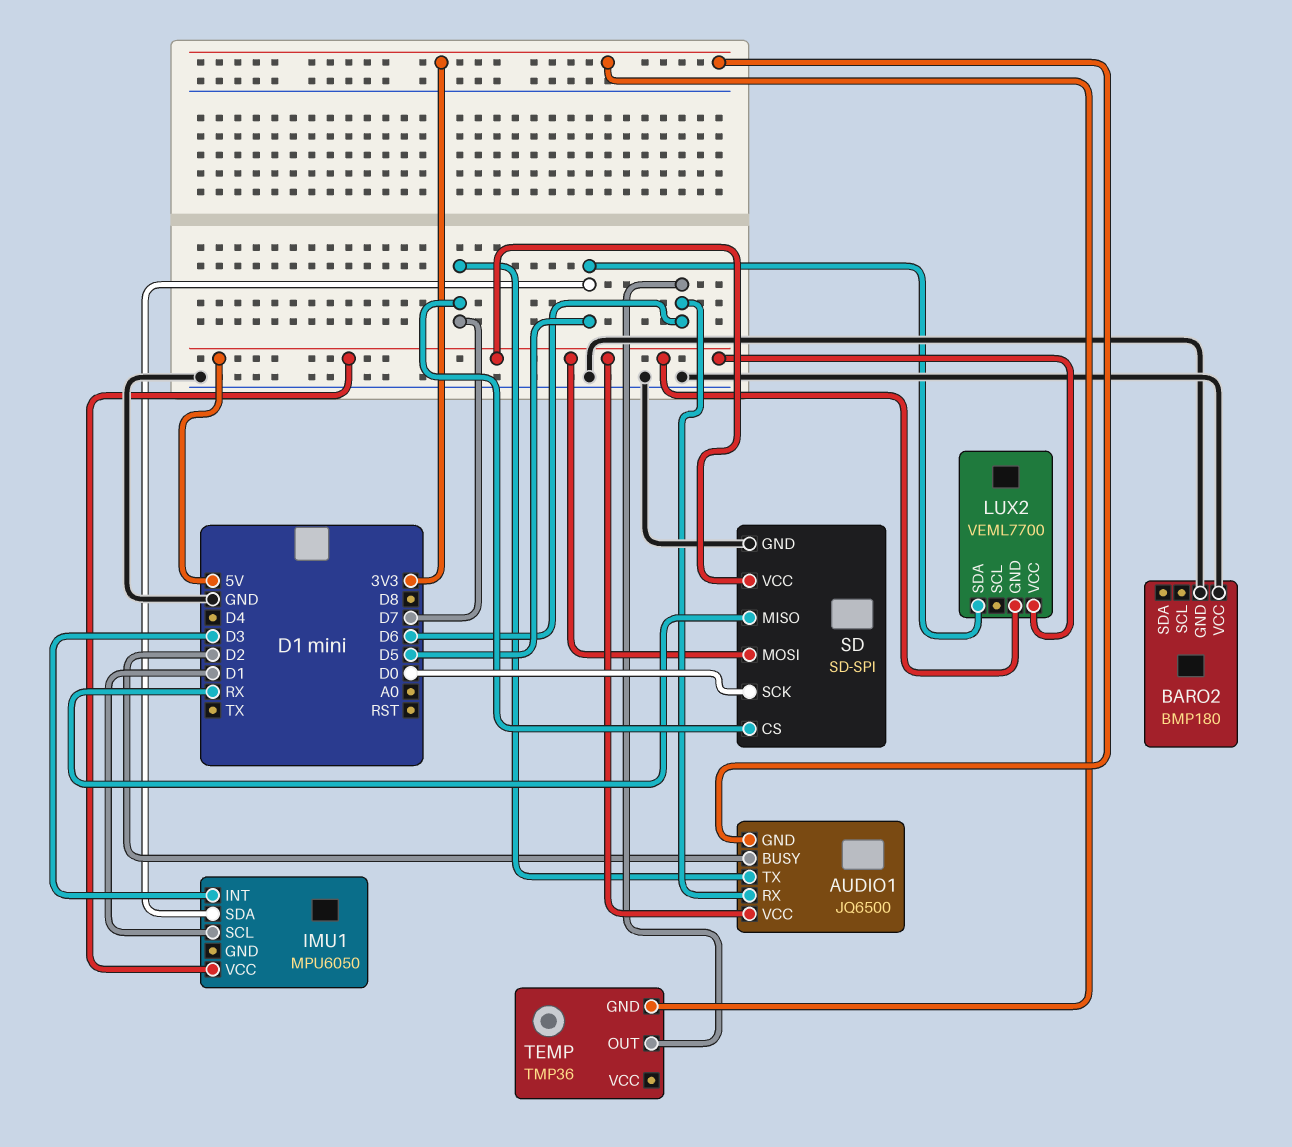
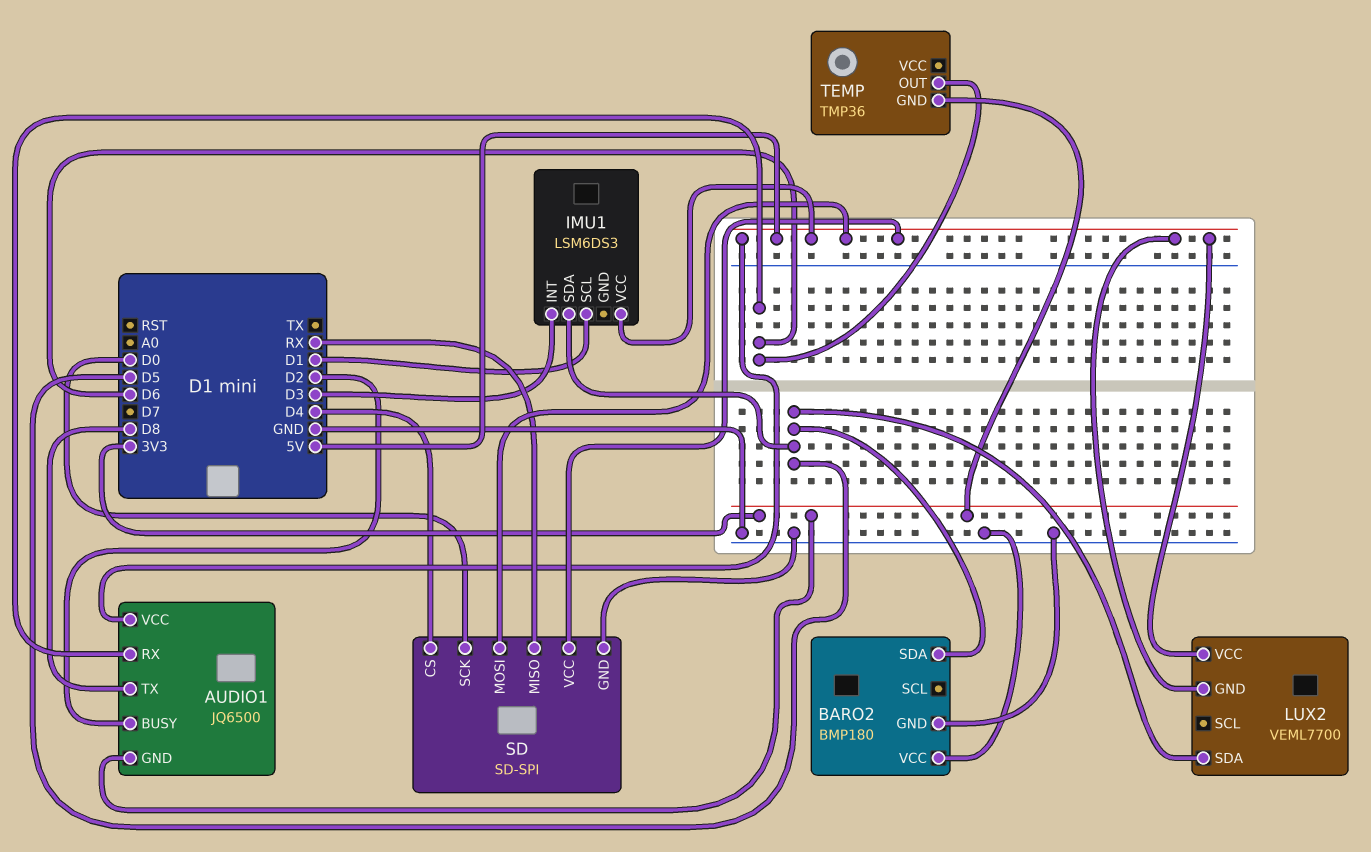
AUDIO1 pin TX: D7 -> D8
BARO2 pin SDA: none -> D5
IMU1: MPU6050 -> LSM6DS3
SD pin CS: D7 -> D4

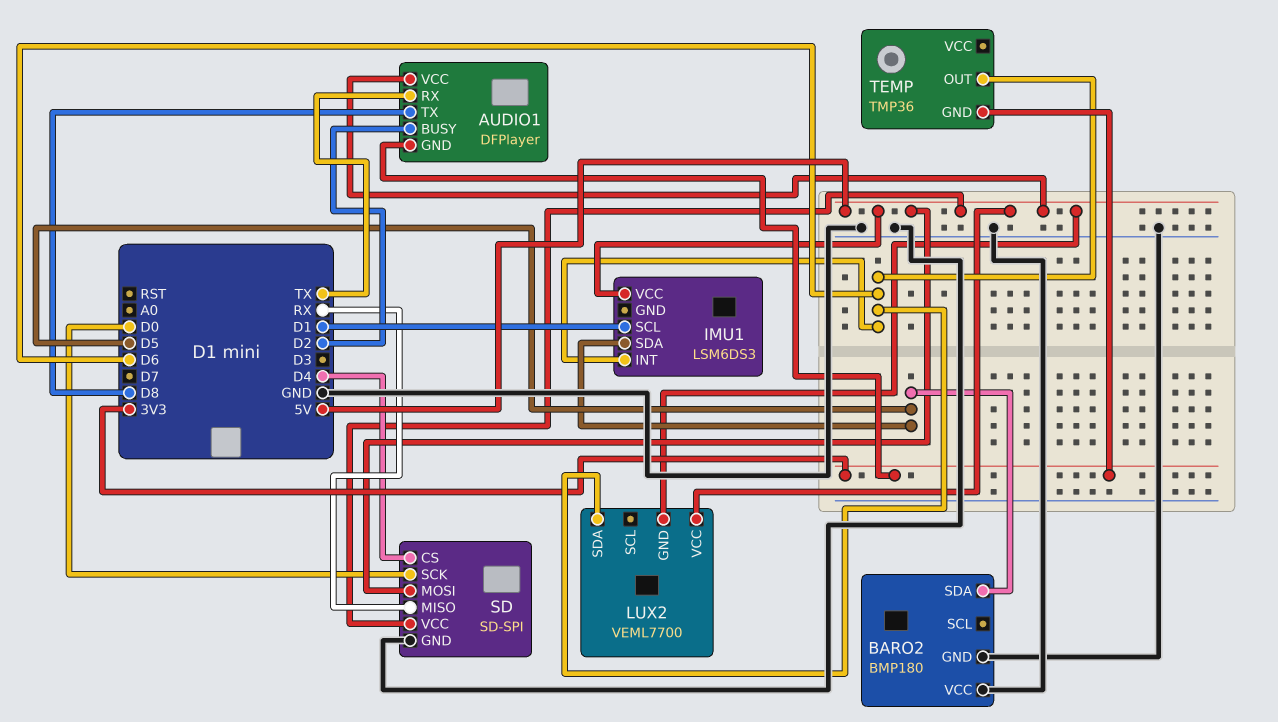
AUDIO1: JQ6500 -> DFPlayer
AUDIO1 pin RX: D6 -> TX
IMU1 pin INT: D3 -> D6
LUX2 pin SDA: D5 -> D6

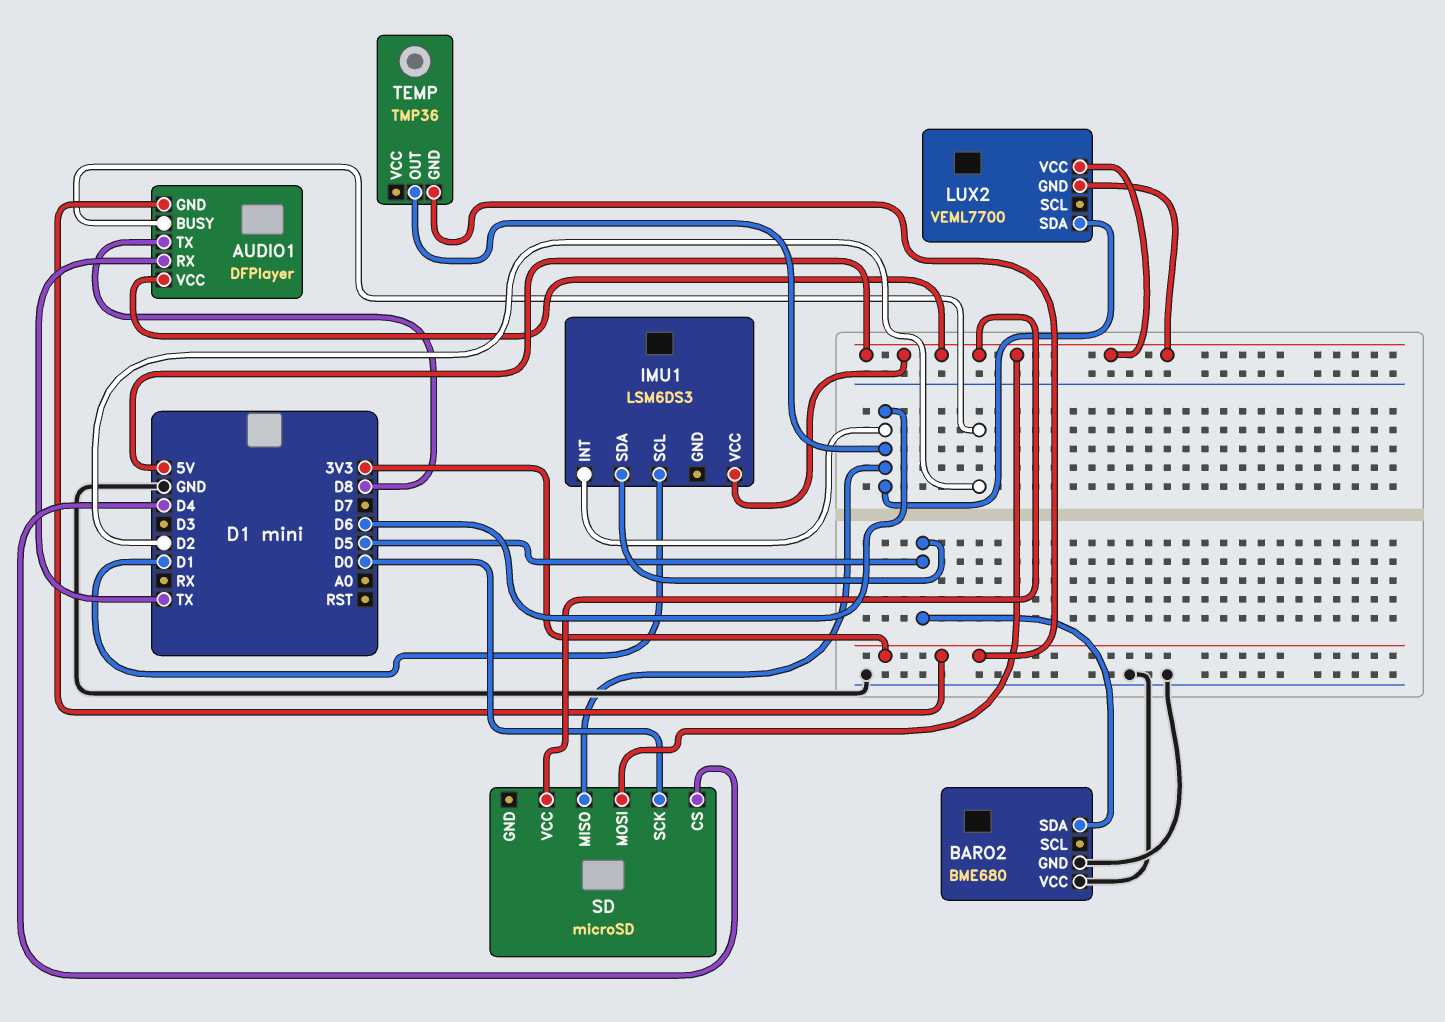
BARO2: BMP180 -> BME680
SD: SD-SPI -> microSD
SD pin GND: GND -> none
SD pin MISO: RX -> D6

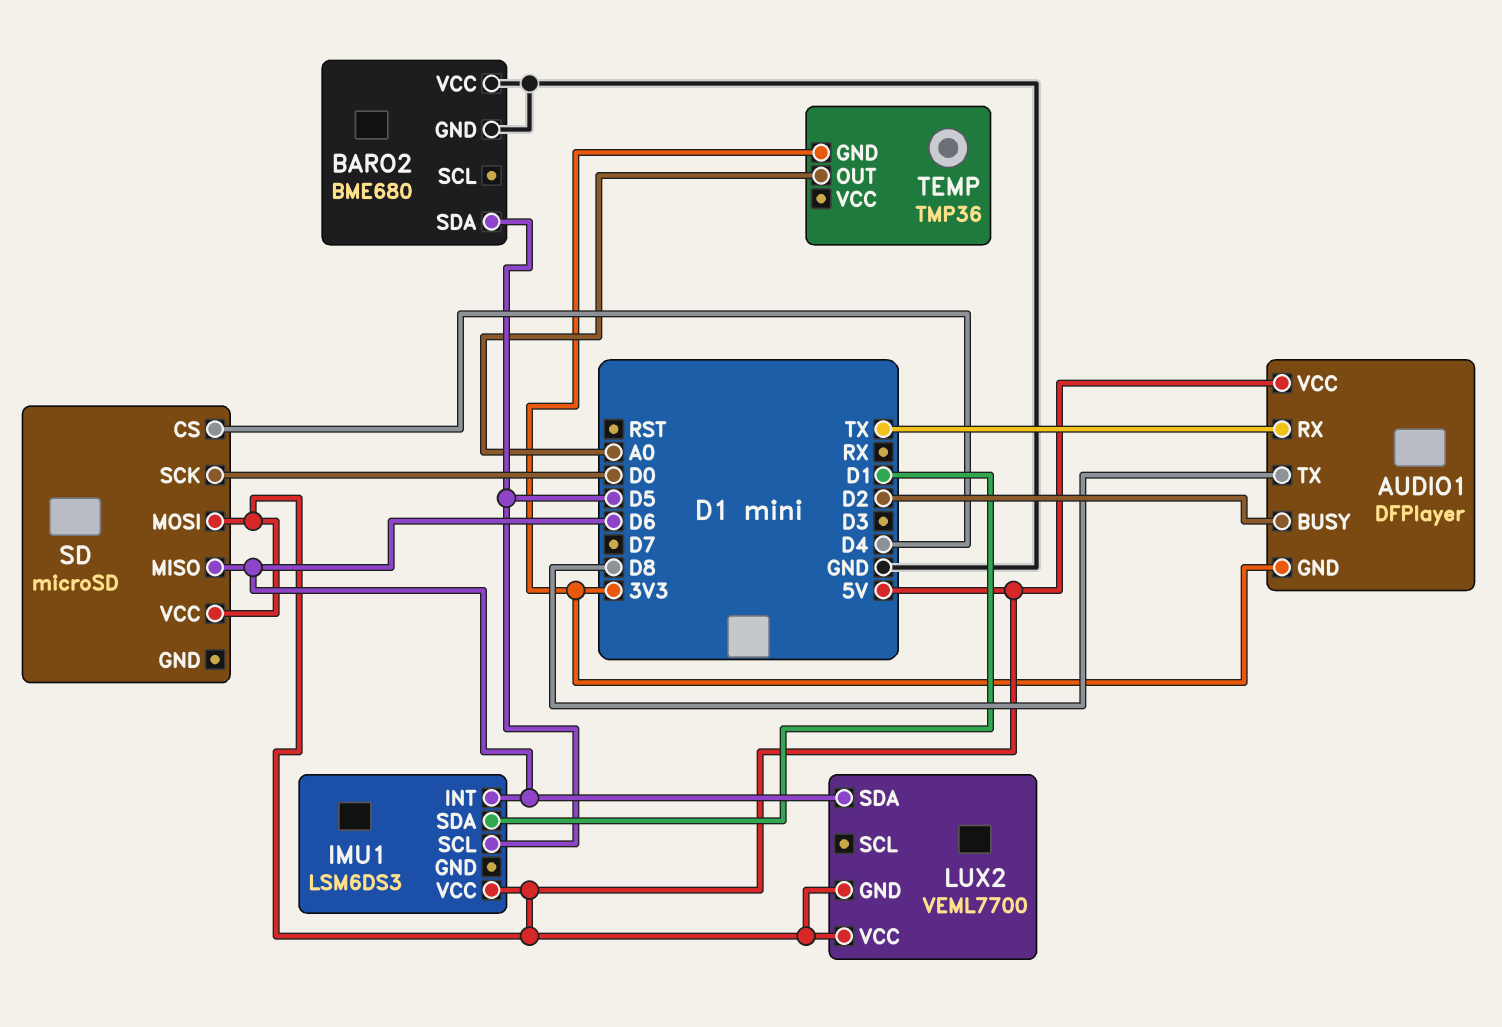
IMU1 pin SCL: D1 -> D5
IMU1 pin SDA: D5 -> D1
TEMP pin OUT: D6 -> A0

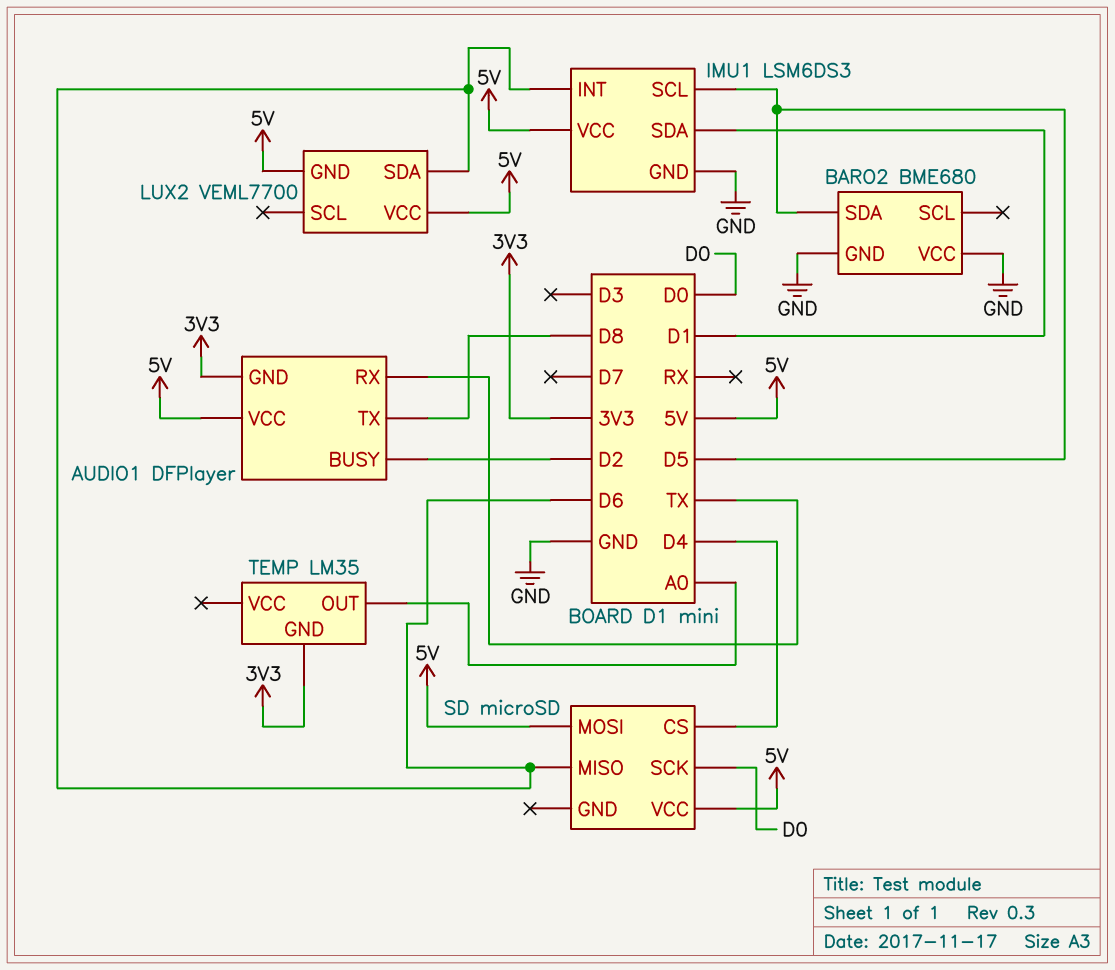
IMU1 pin GND: none -> GND
TEMP: TMP36 -> LM35

